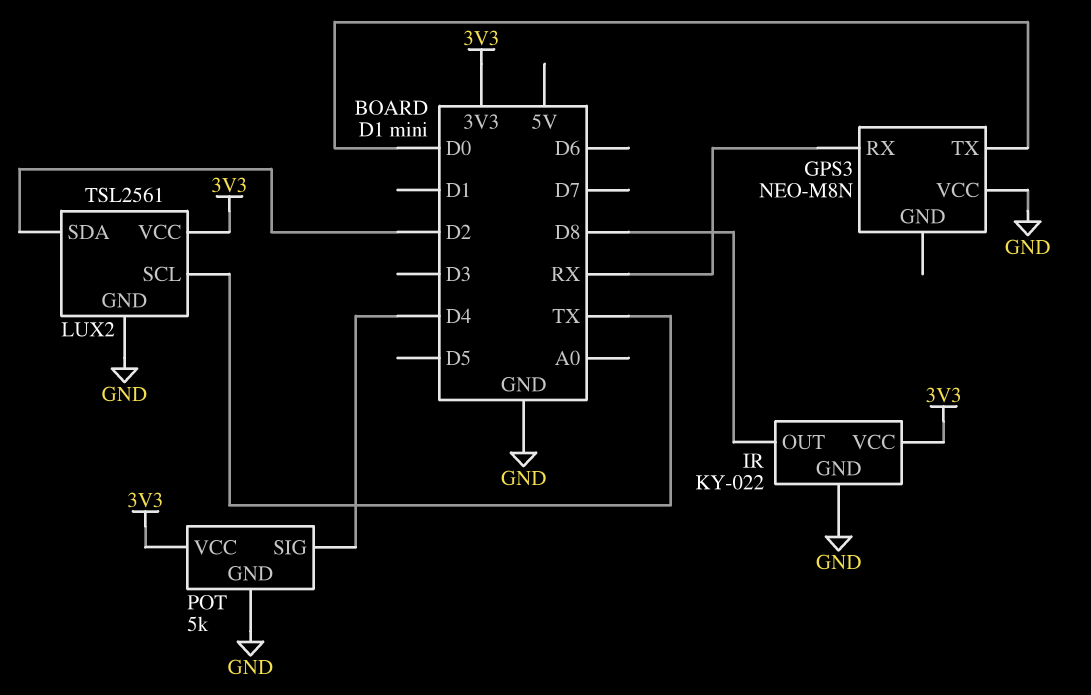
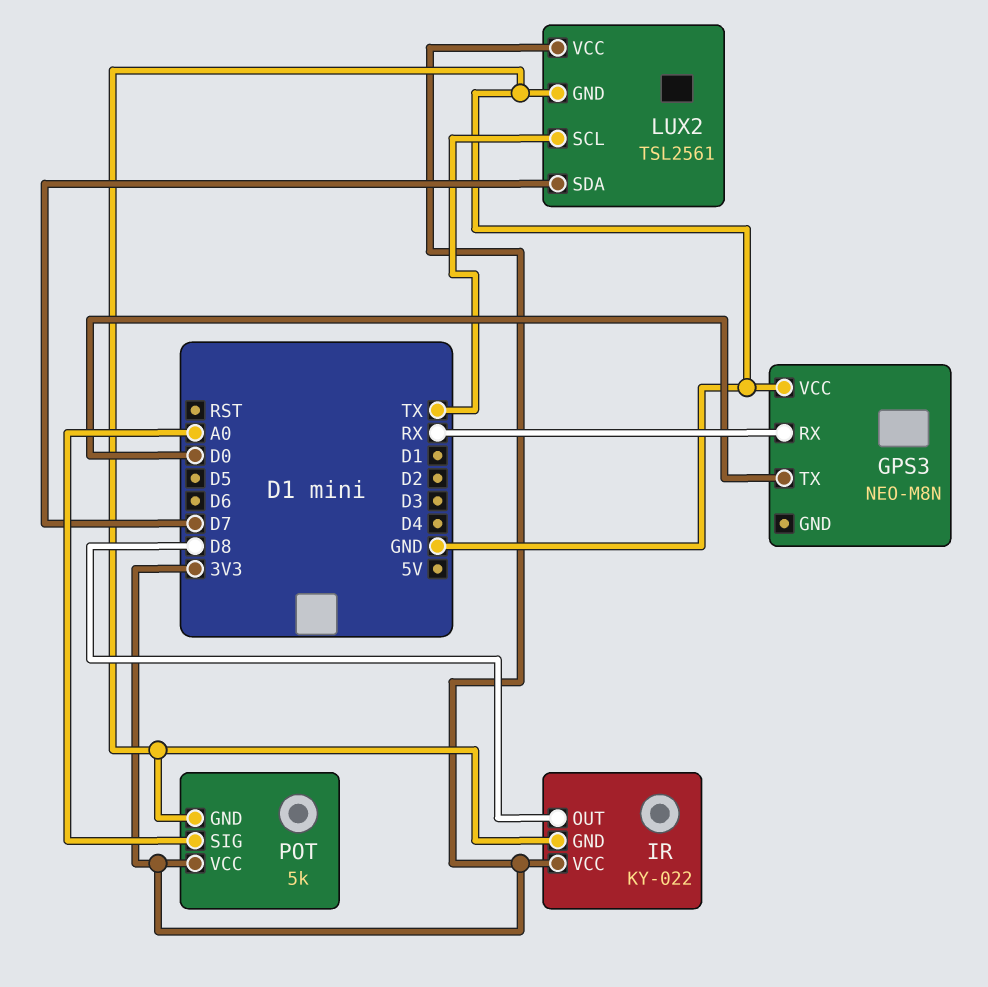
LUX2 pin SDA: D2 -> D7
POT pin SIG: D4 -> A0

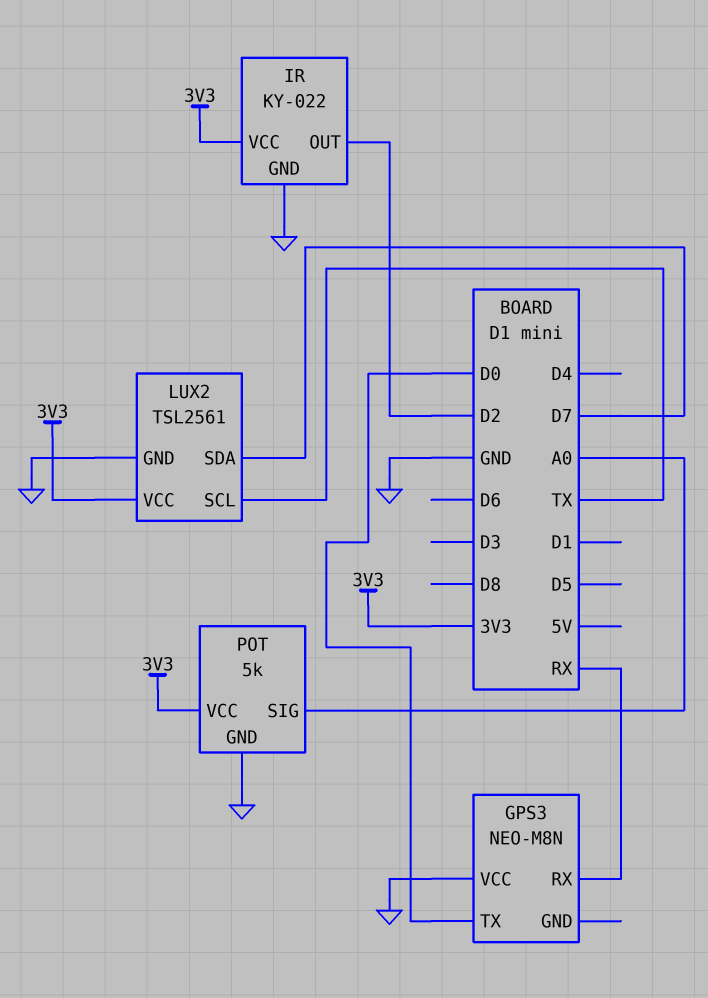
IR pin OUT: D8 -> D2

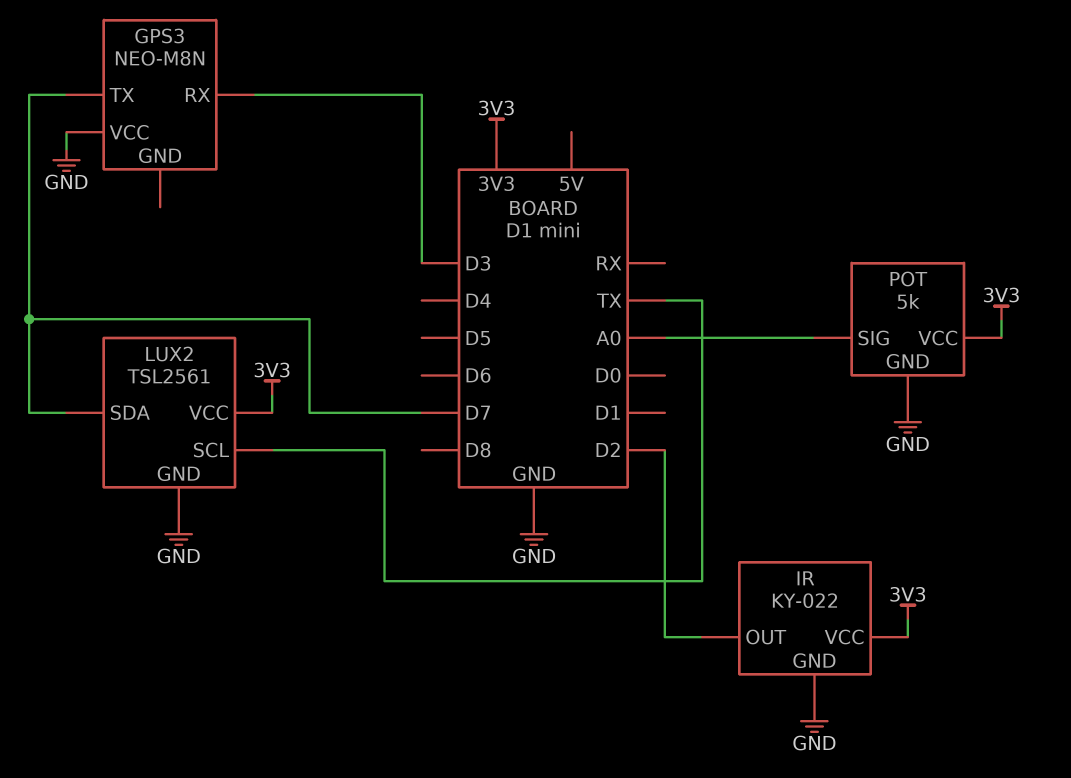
GPS3 pin RX: RX -> D3
GPS3 pin TX: D0 -> D7

